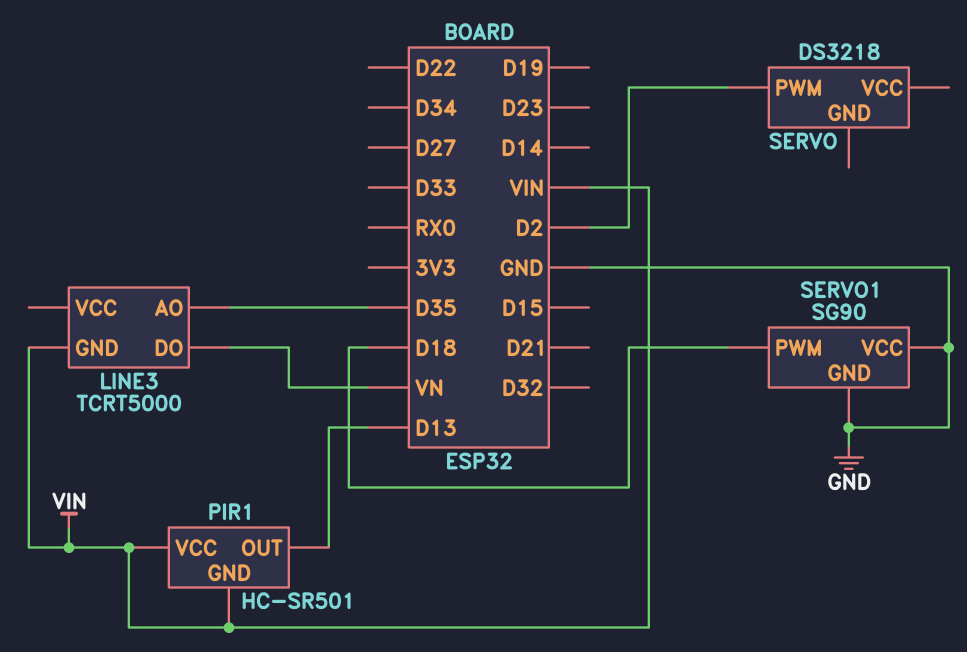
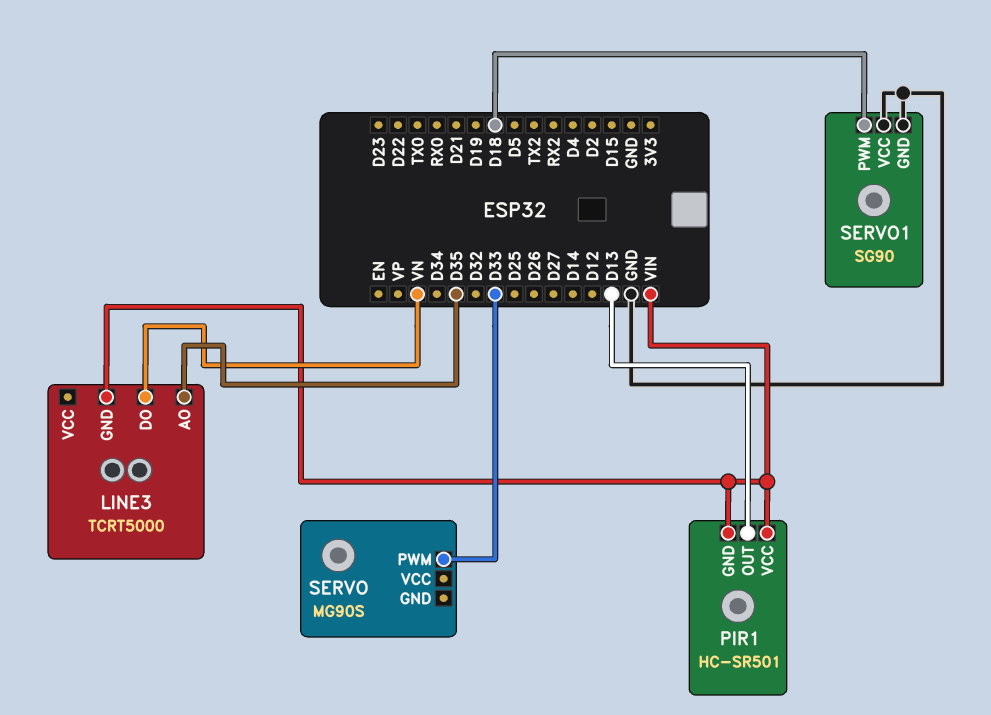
SERVO: DS3218 -> MG90S
SERVO pin PWM: D2 -> D33

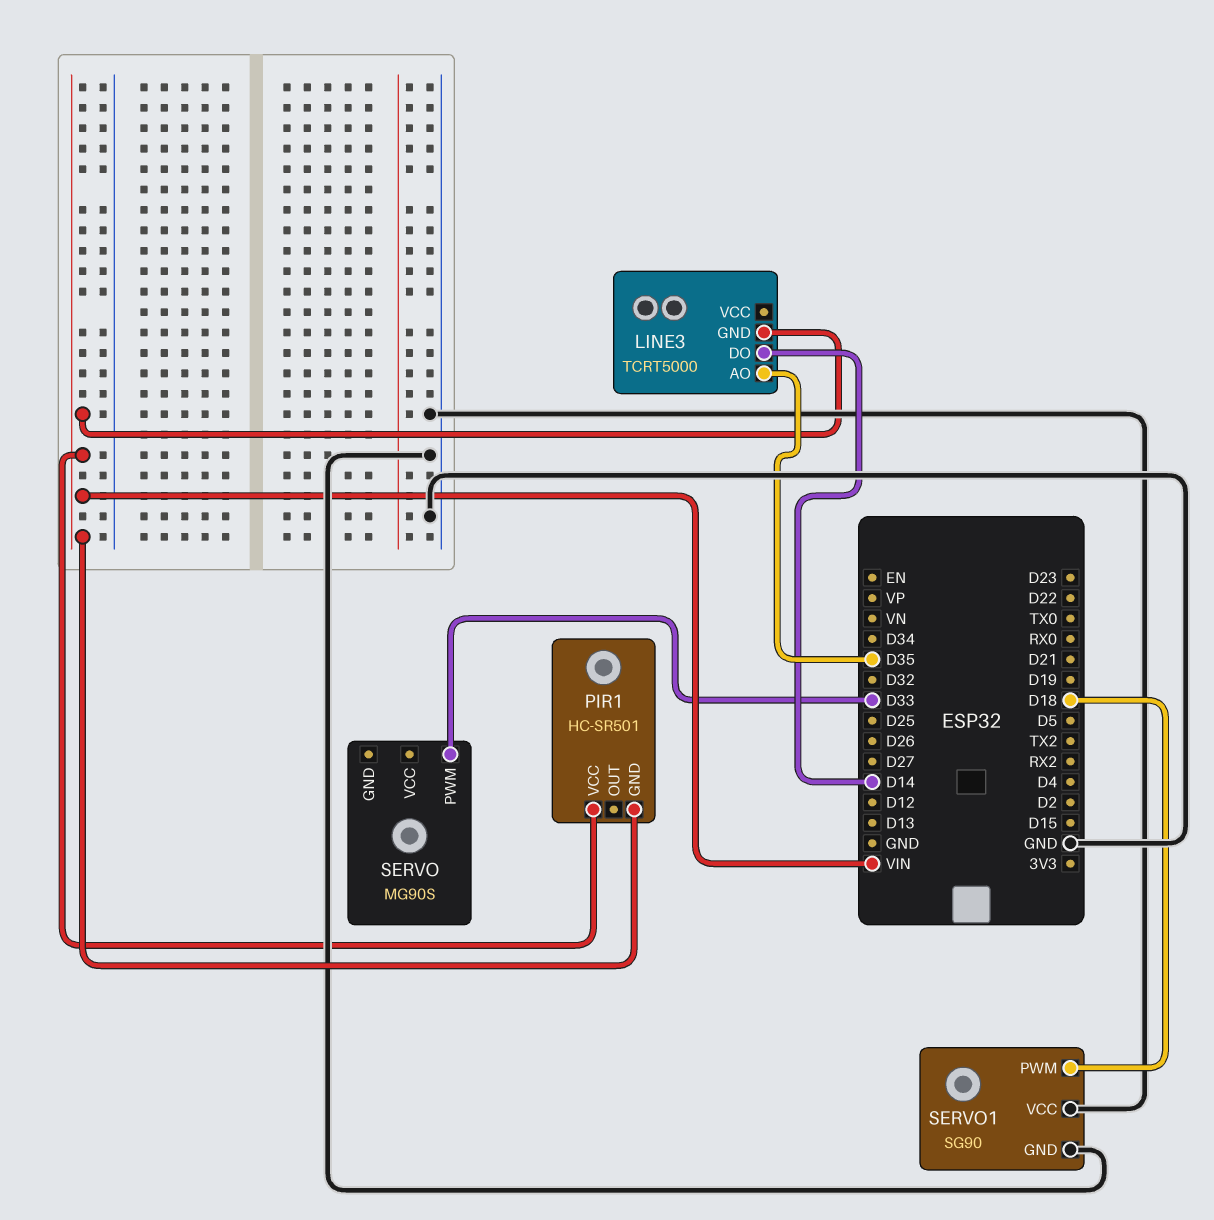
LINE3 pin DO: VN -> D14
PIR1 pin OUT: D13 -> none

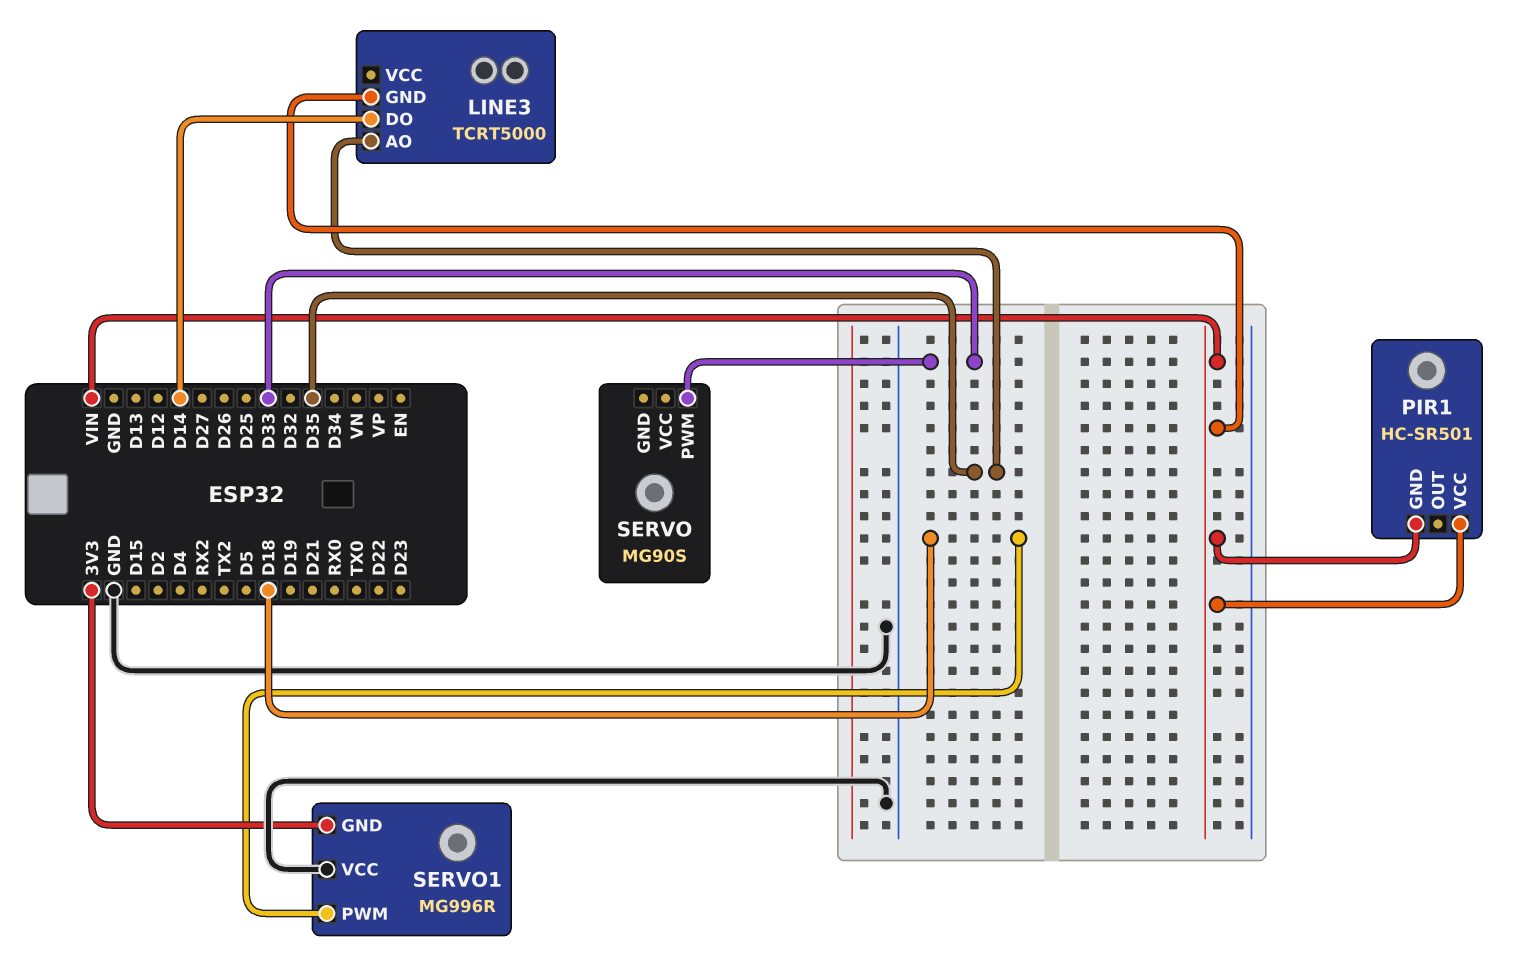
SERVO1: SG90 -> MG996R
SERVO1 pin GND: GND -> 3V3

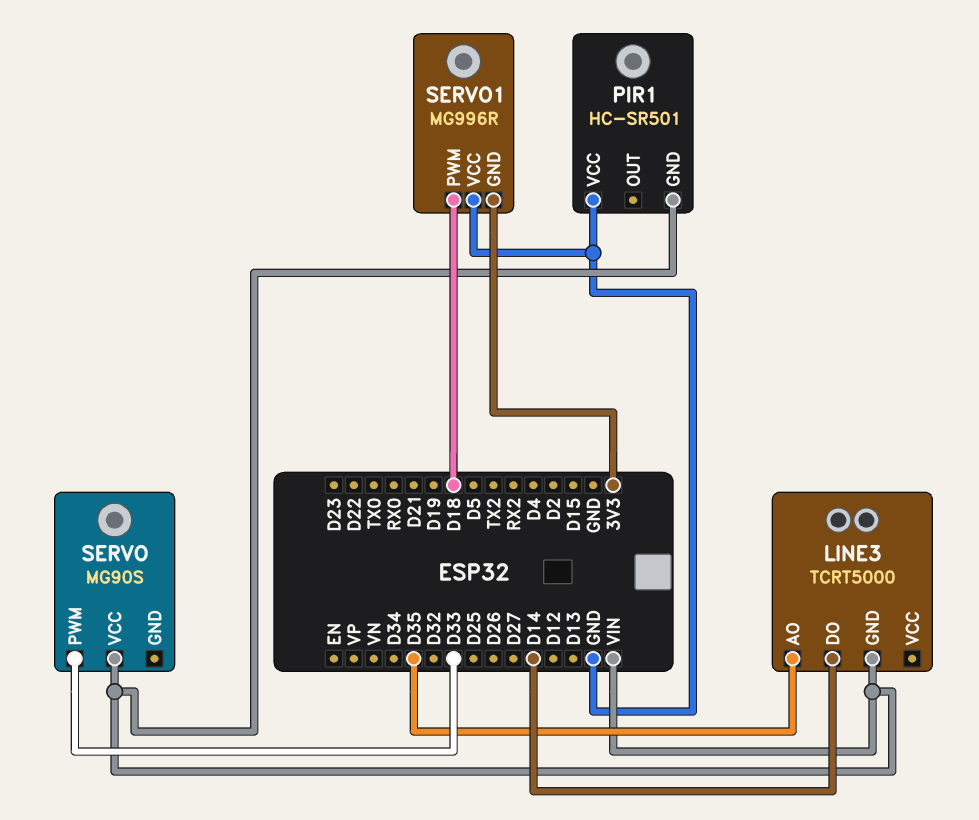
PIR1 pin VCC: VIN -> GND
SERVO pin VCC: none -> VIN

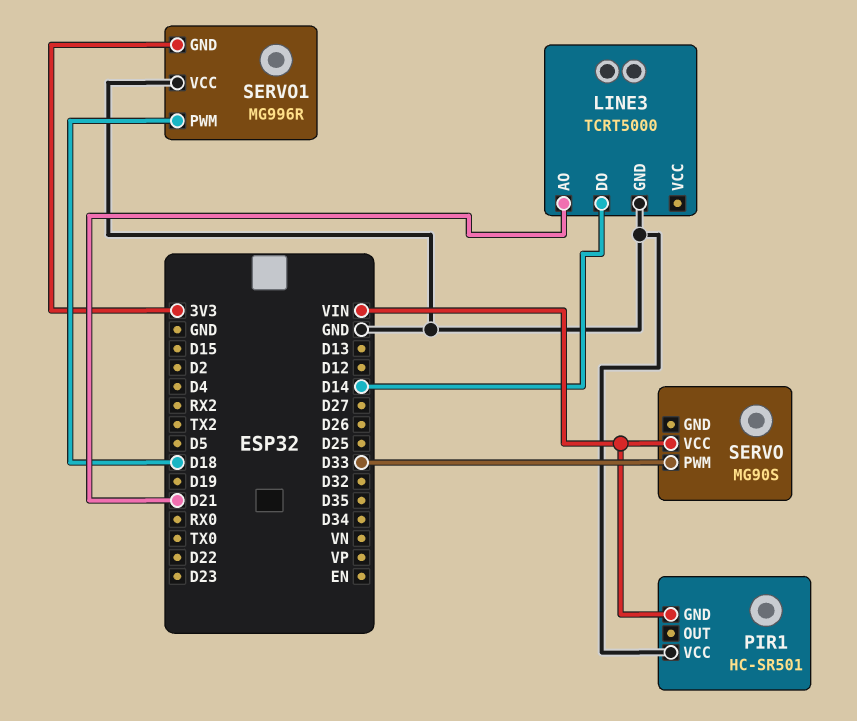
LINE3 pin AO: D35 -> D21
LINE3 pin GND: VIN -> GND

